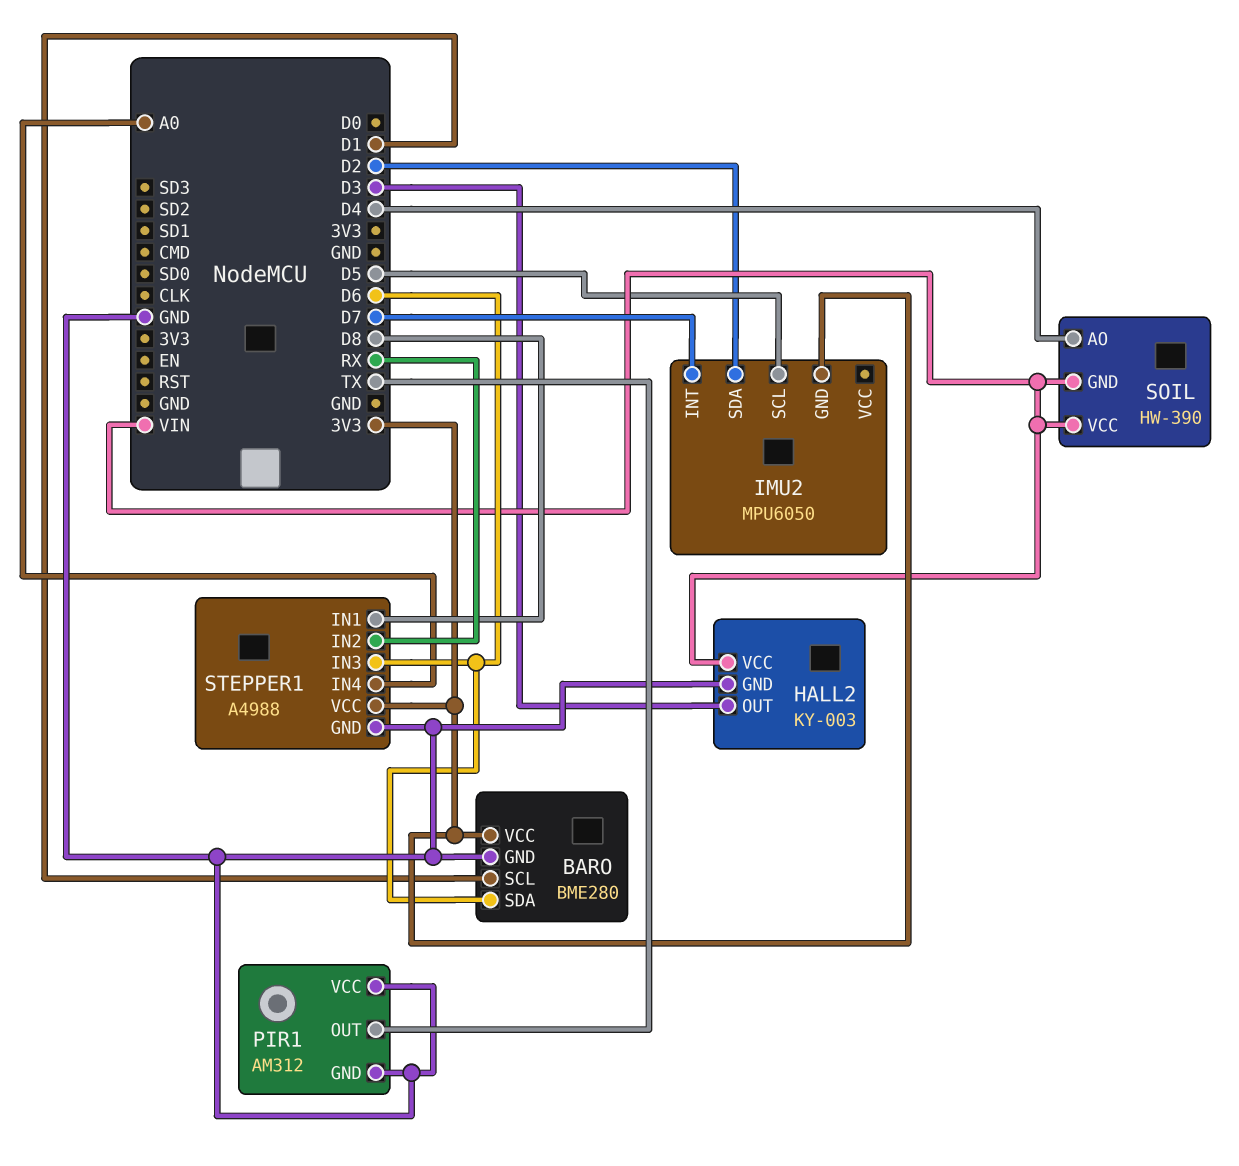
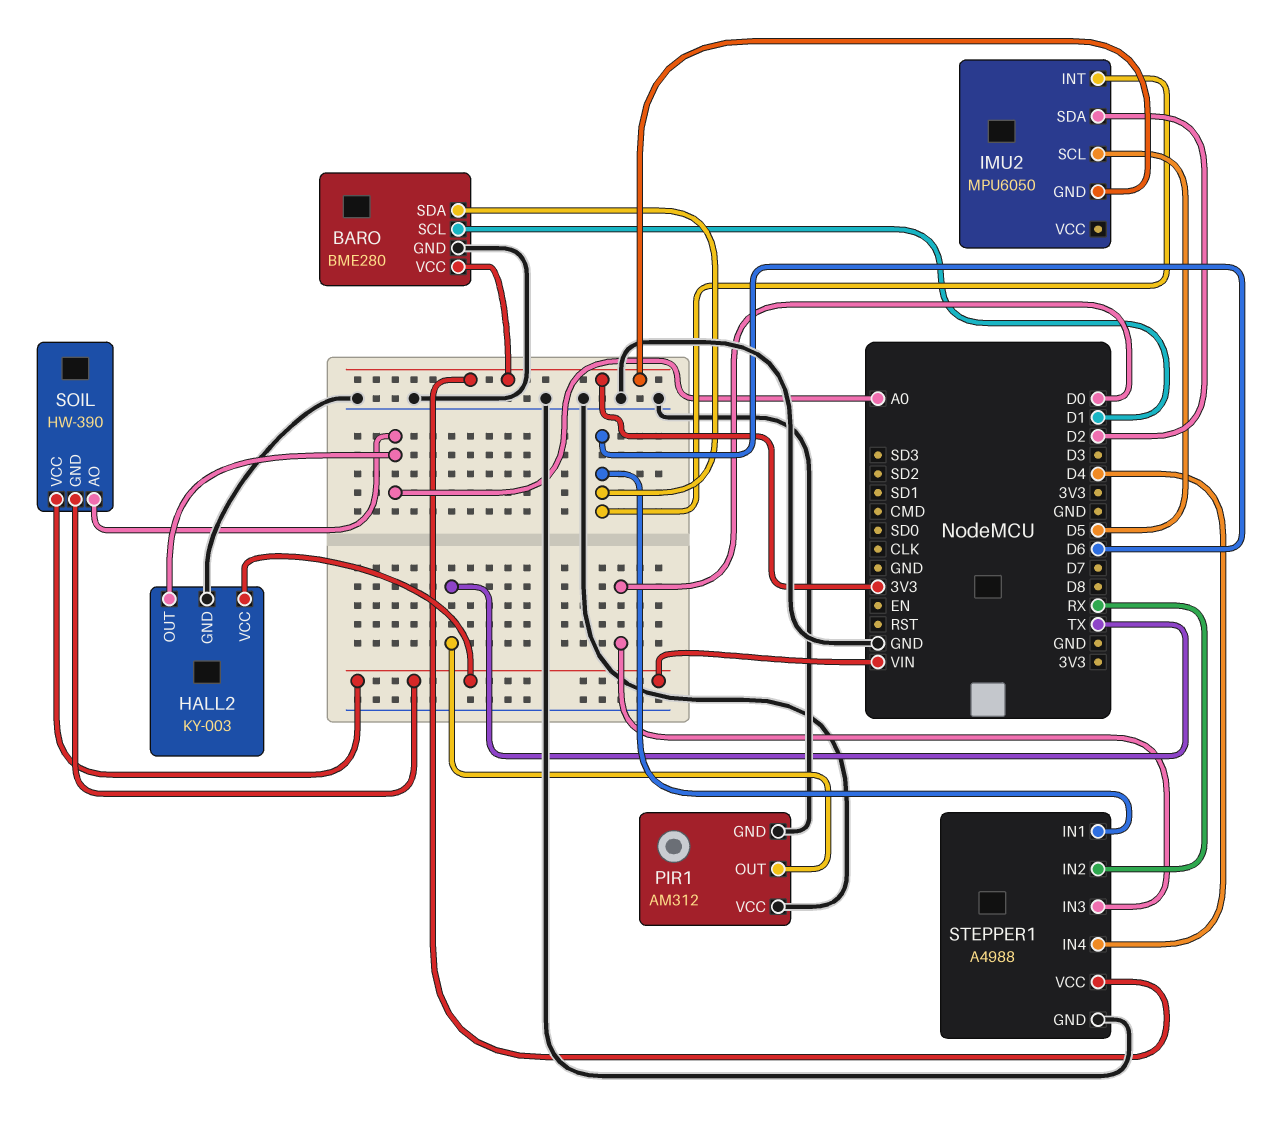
HALL2 pin OUT: D3 -> A0
IMU2 pin INT: D7 -> D6
SOIL pin AO: D4 -> A0
STEPPER1 pin IN1: D8 -> D6
STEPPER1 pin IN3: D6 -> D0
STEPPER1 pin IN4: A0 -> D4

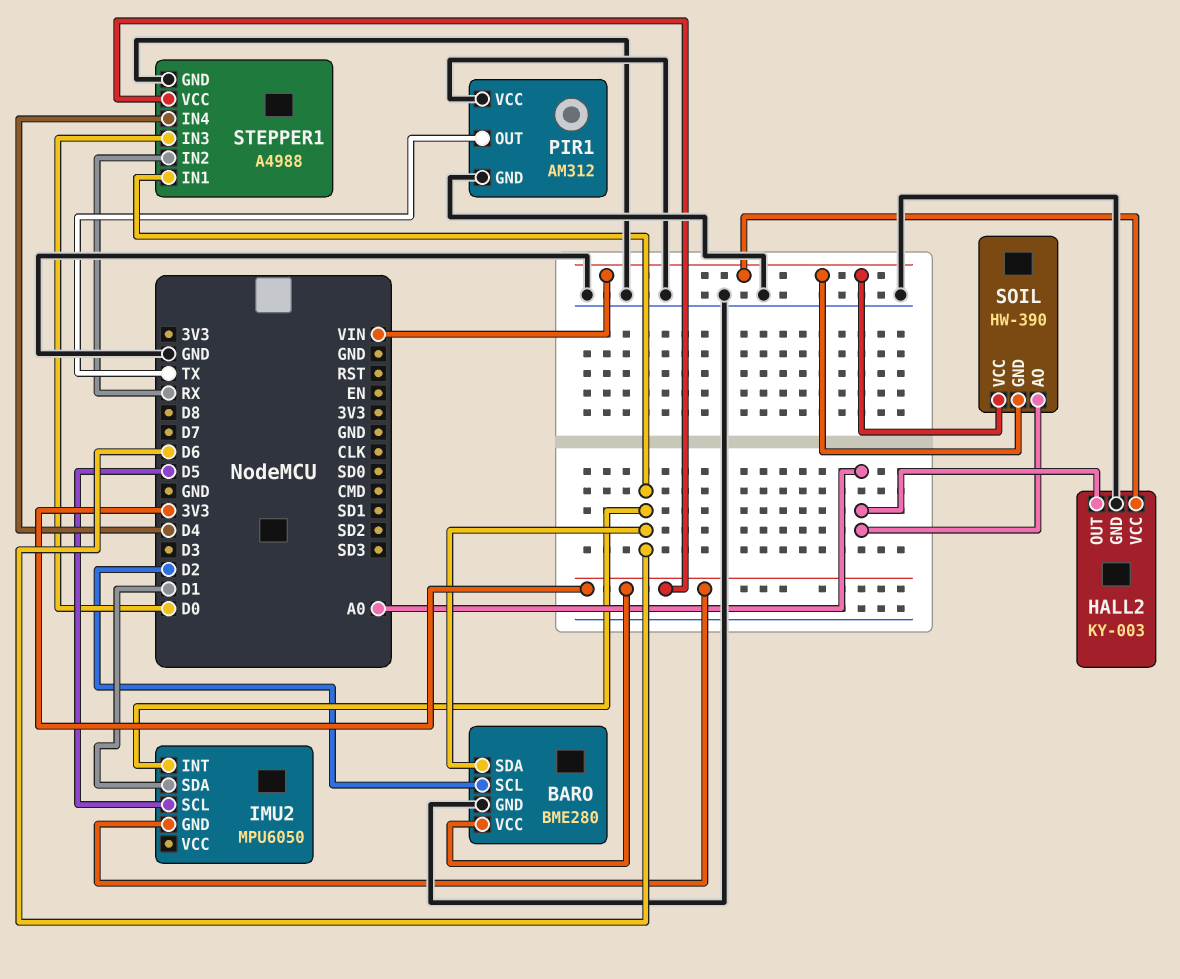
BARO pin SCL: D1 -> D2
IMU2 pin SDA: D2 -> D1

